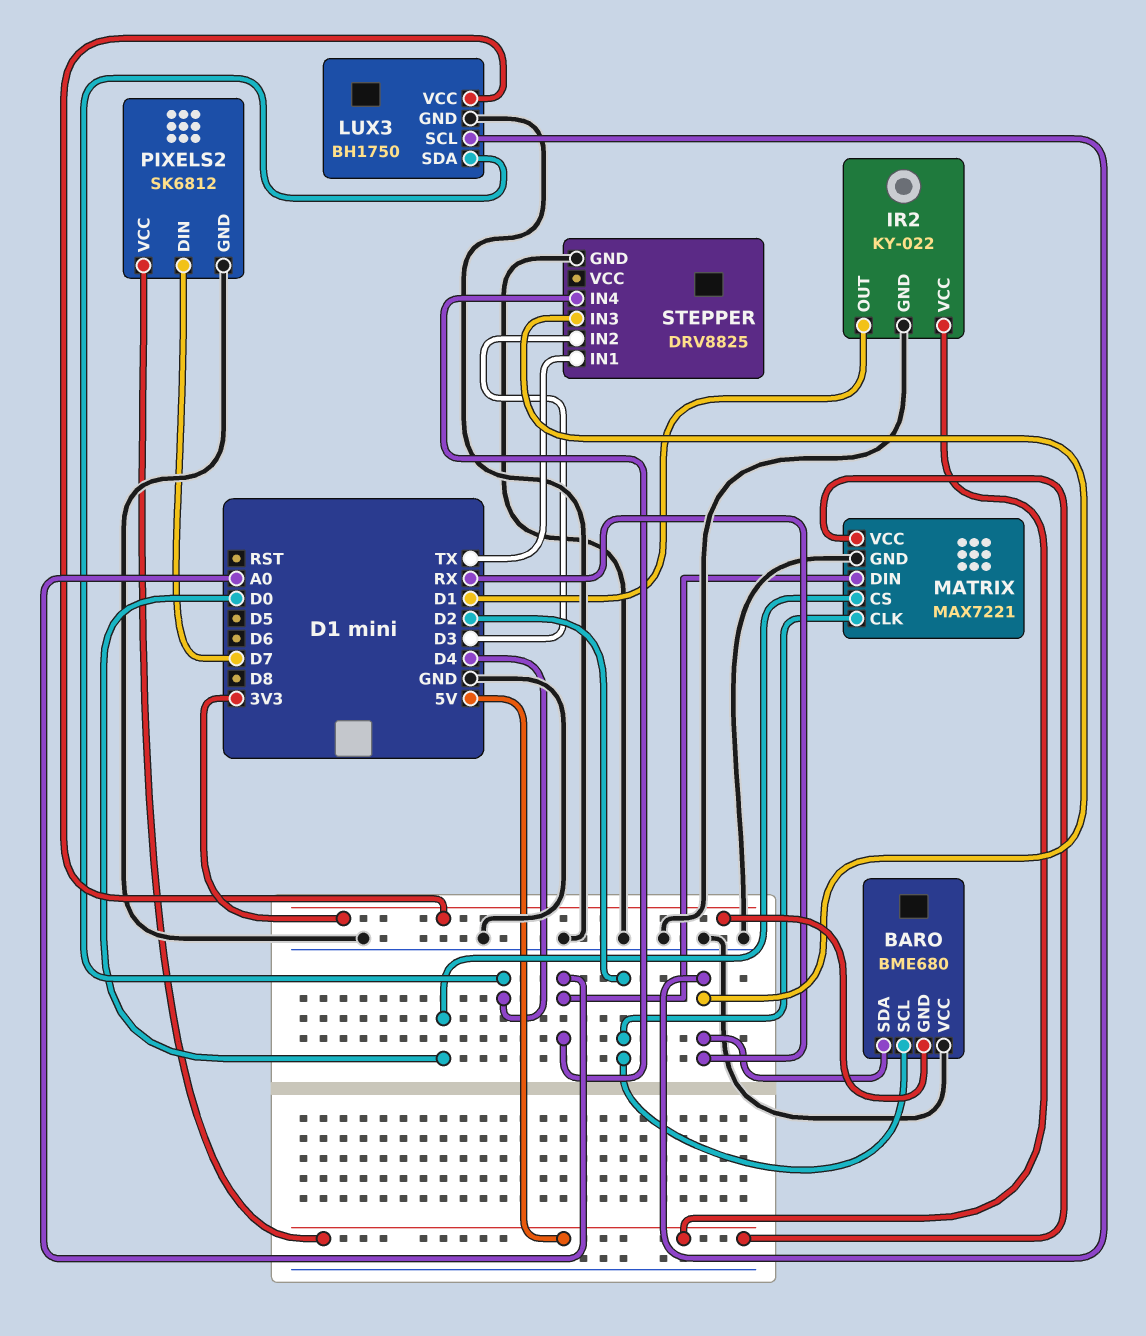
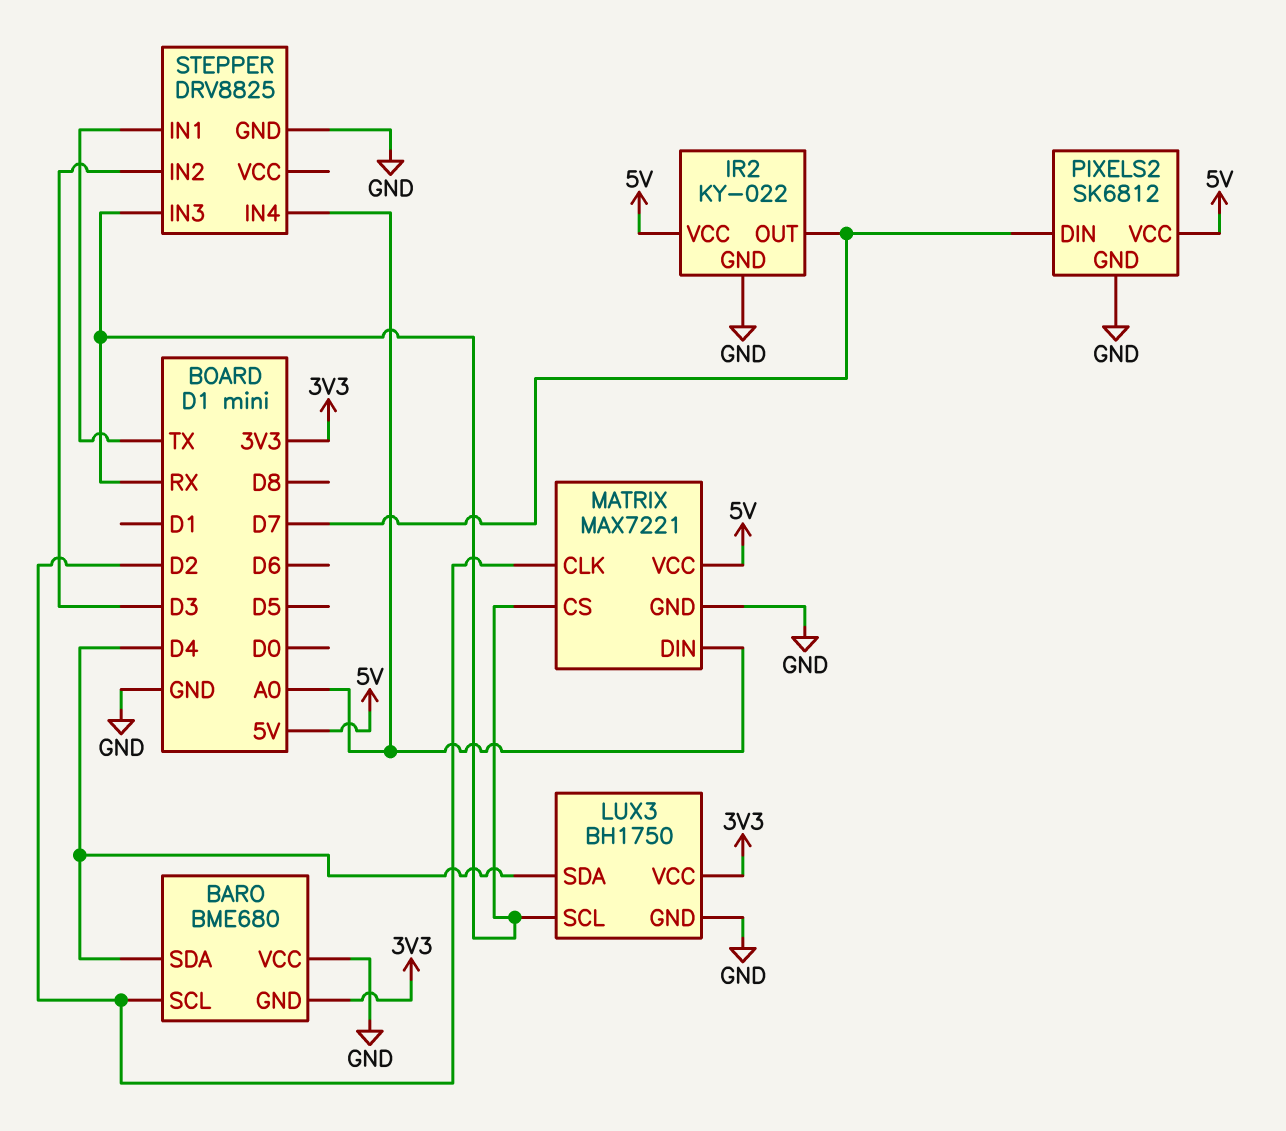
BARO pin SDA: RX -> D4
IR2 pin OUT: D1 -> D7
MATRIX pin CS: D0 -> RX

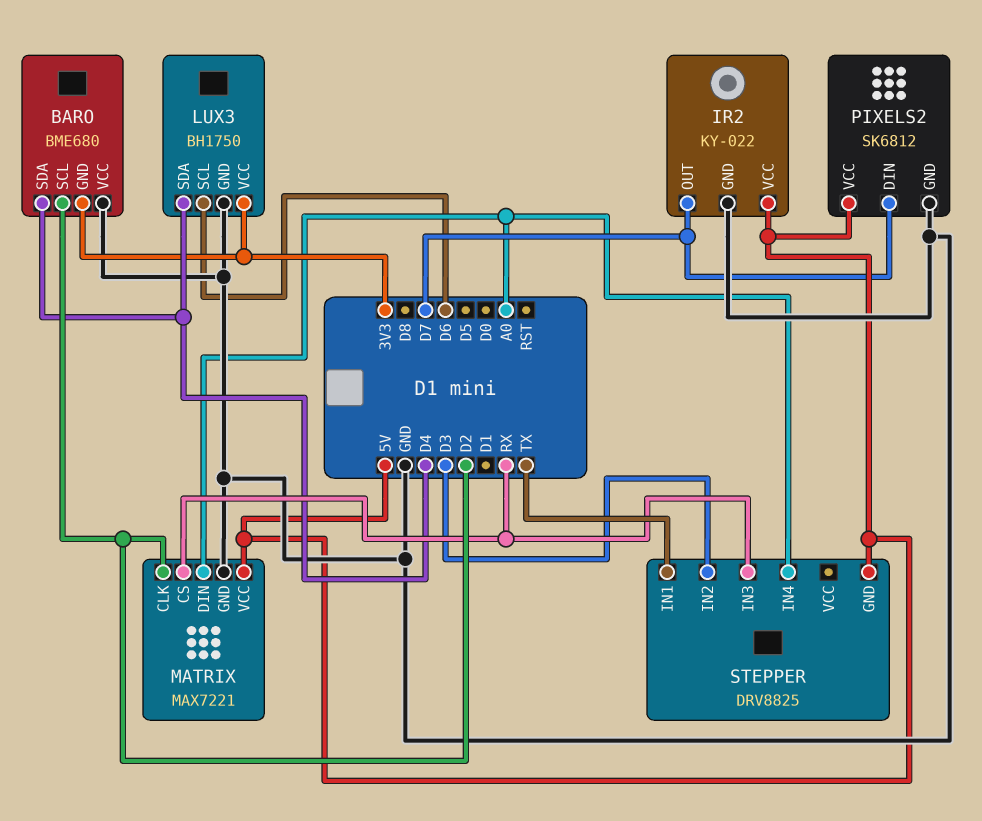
LUX3 pin SCL: RX -> D6
STEPPER pin GND: GND -> 5V

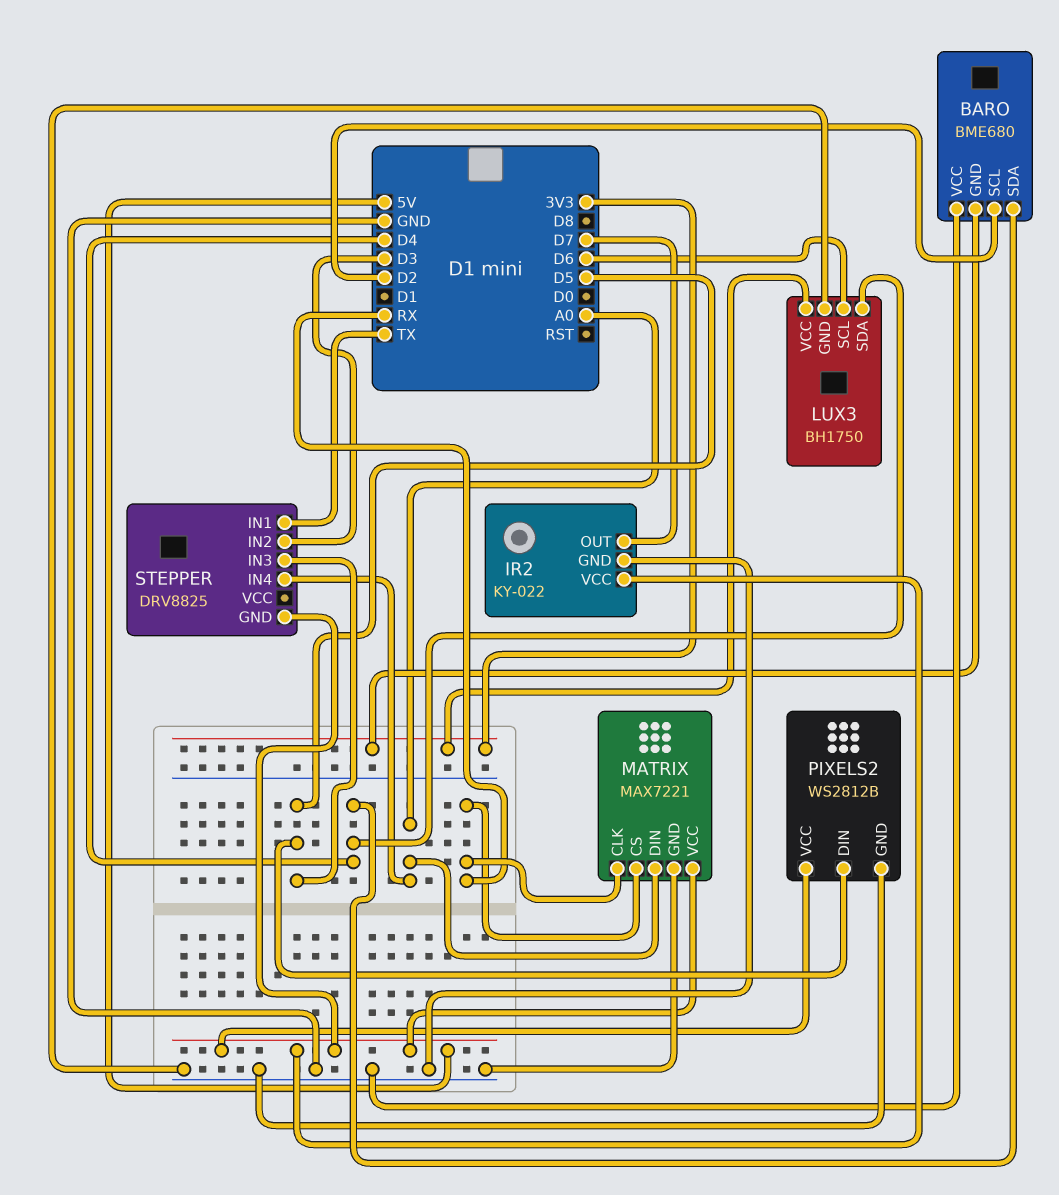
MATRIX pin CLK: D2 -> RX
PIXELS2: SK6812 -> WS2812B
PIXELS2 pin DIN: D7 -> D5
STEPPER pin IN3: RX -> D5

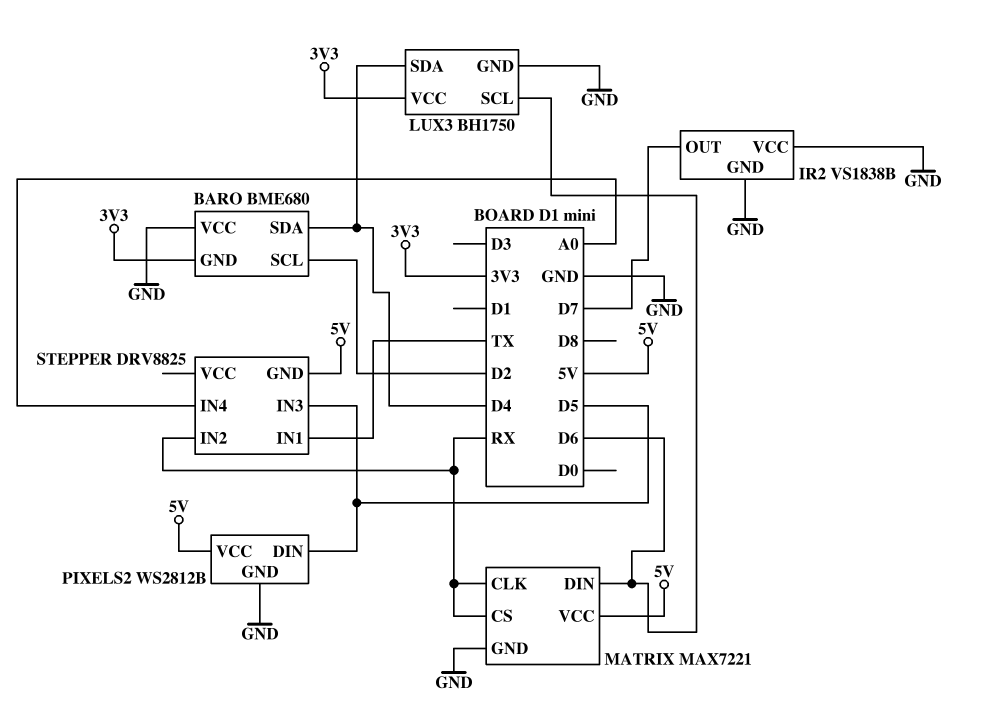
IR2: KY-022 -> VS1838B
IR2 pin VCC: 5V -> GND
MATRIX pin DIN: A0 -> D6
STEPPER pin IN2: D3 -> RX

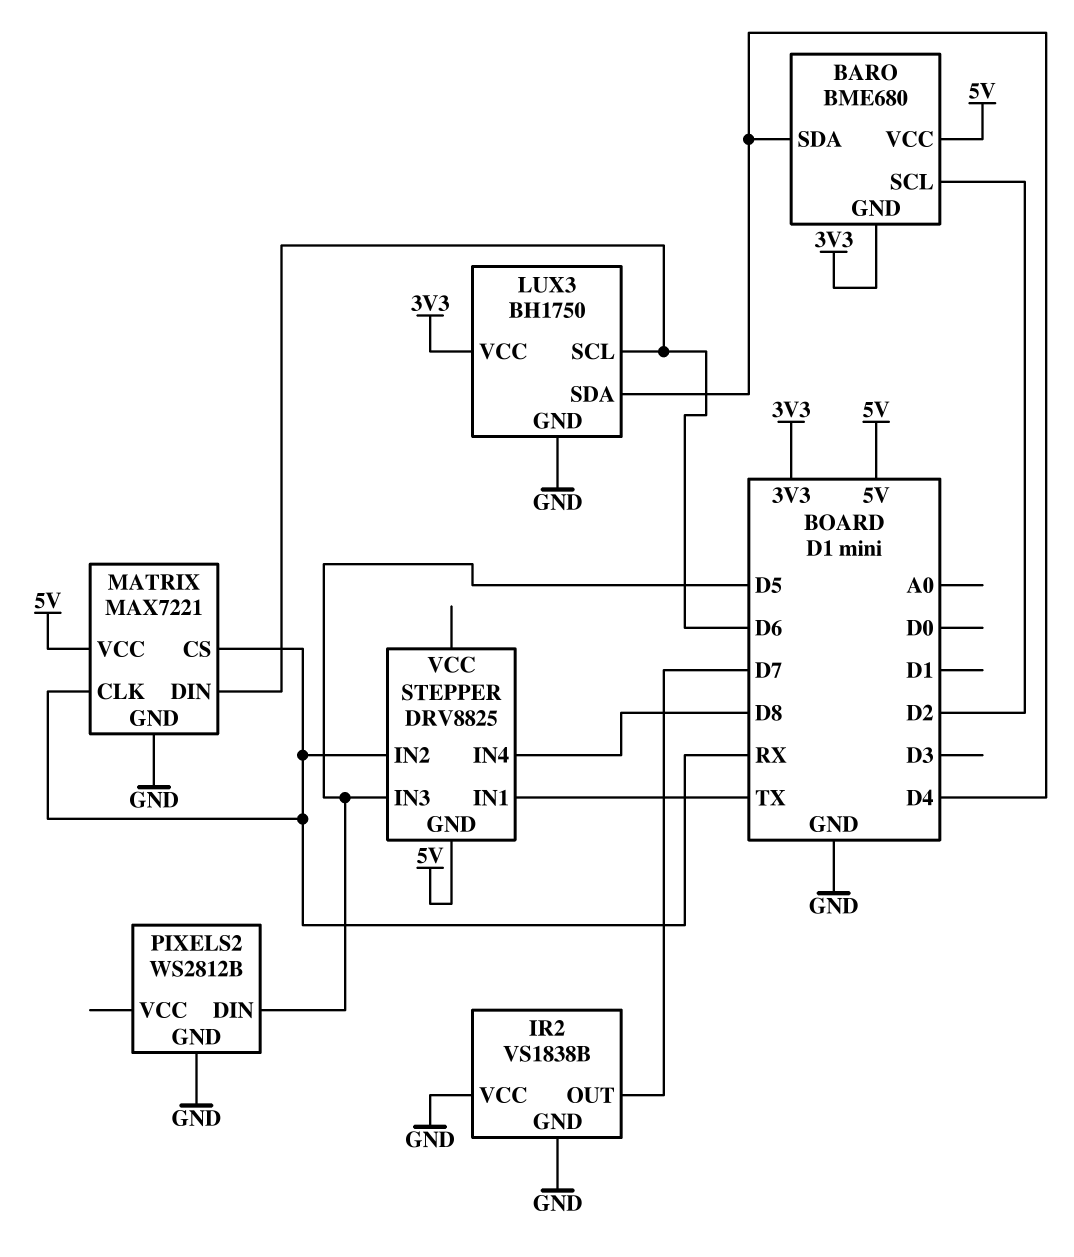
BARO pin VCC: GND -> 5V
PIXELS2 pin VCC: 5V -> none
STEPPER pin IN4: A0 -> D8

